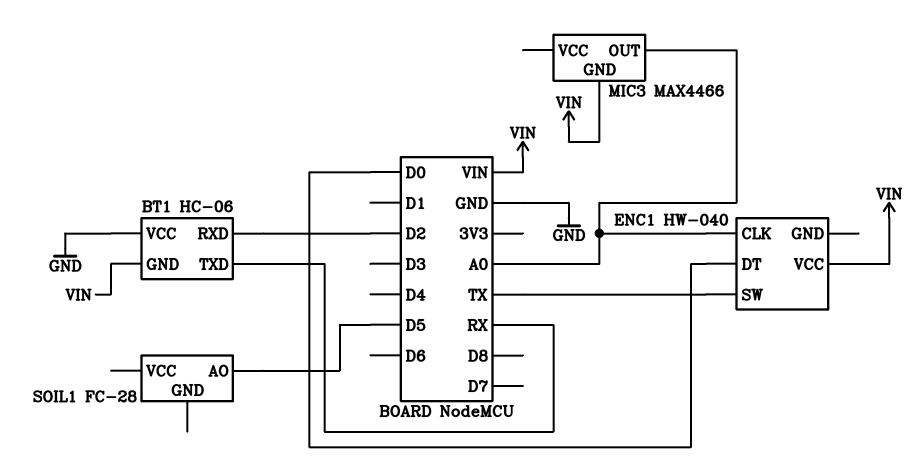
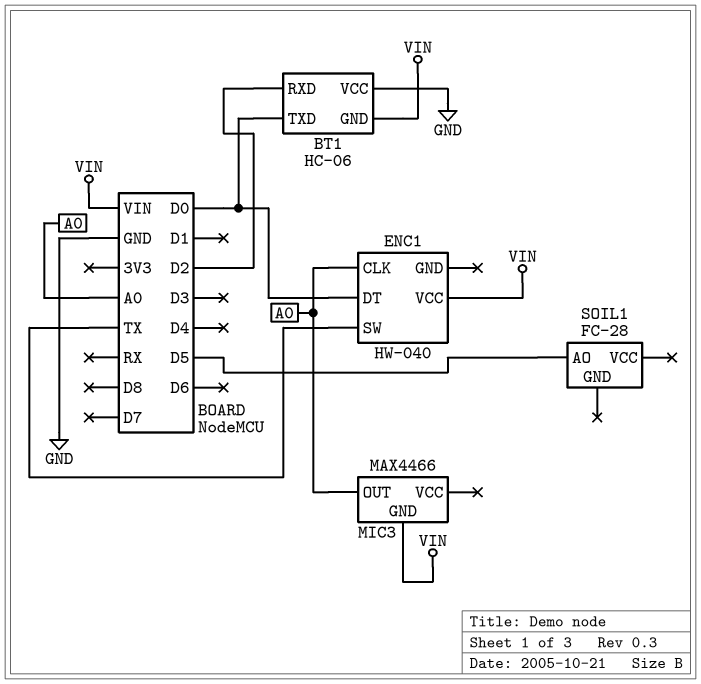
BT1 pin TXD: RX -> D0

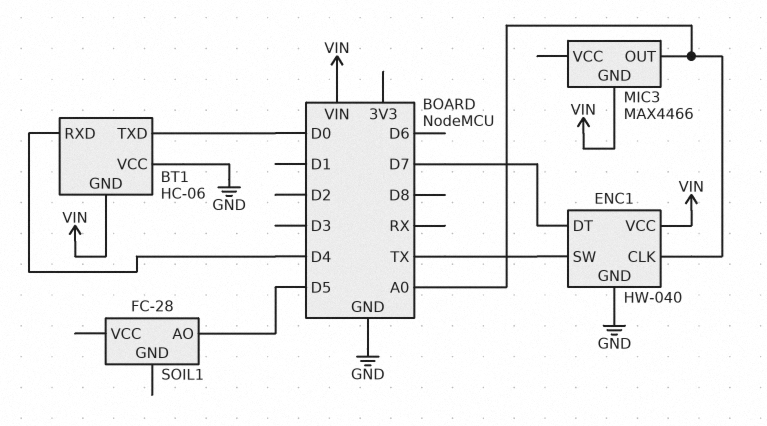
BT1 pin RXD: D2 -> D4
ENC1 pin DT: D0 -> D7
ENC1 pin GND: none -> GND

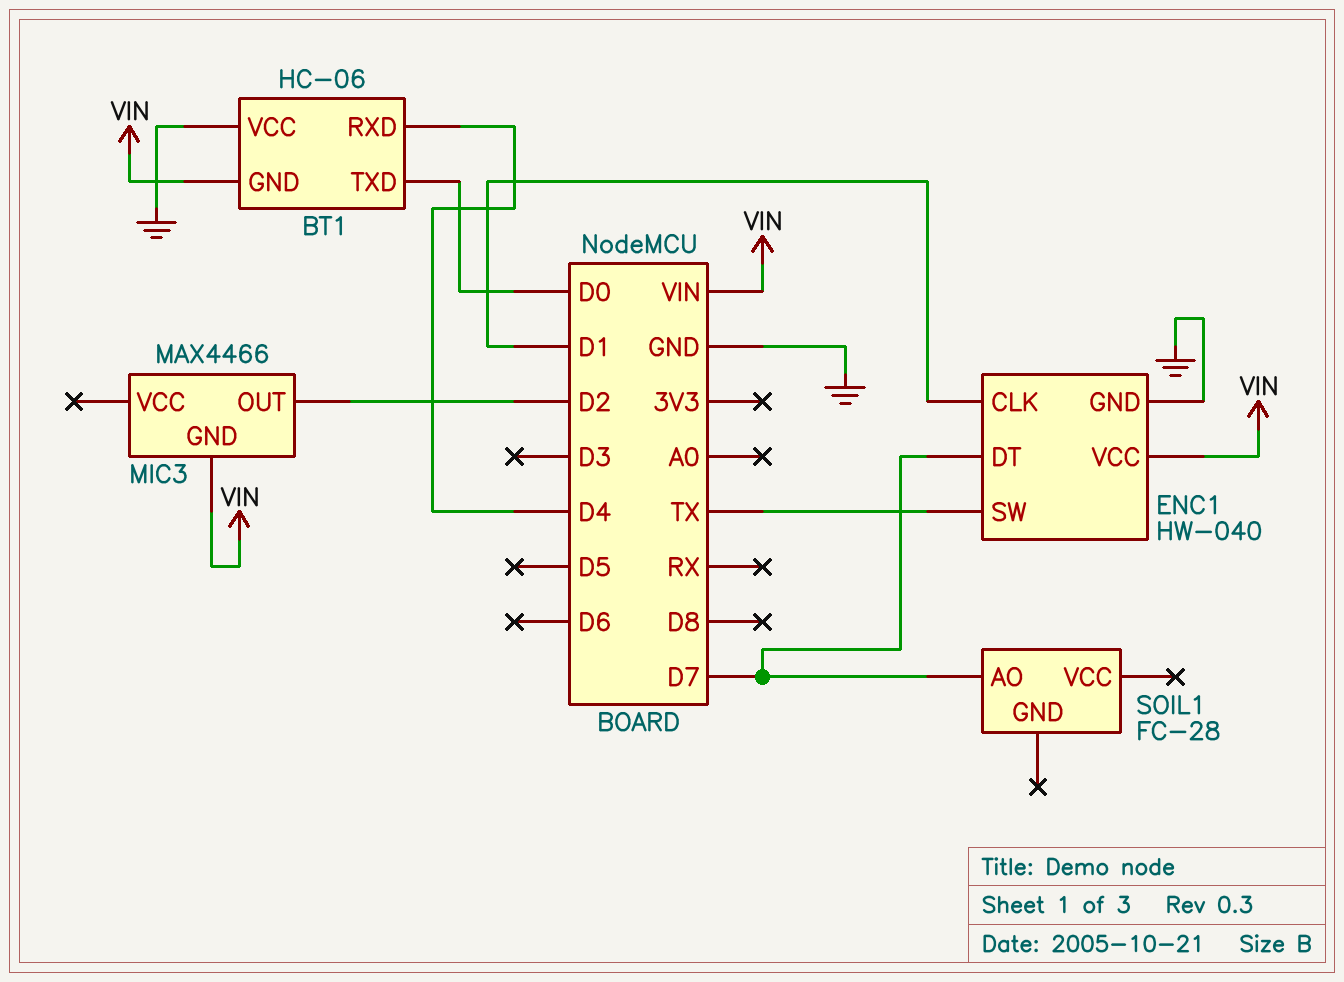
ENC1 pin CLK: A0 -> D1
MIC3 pin OUT: A0 -> D2
SOIL1 pin AO: D5 -> D7

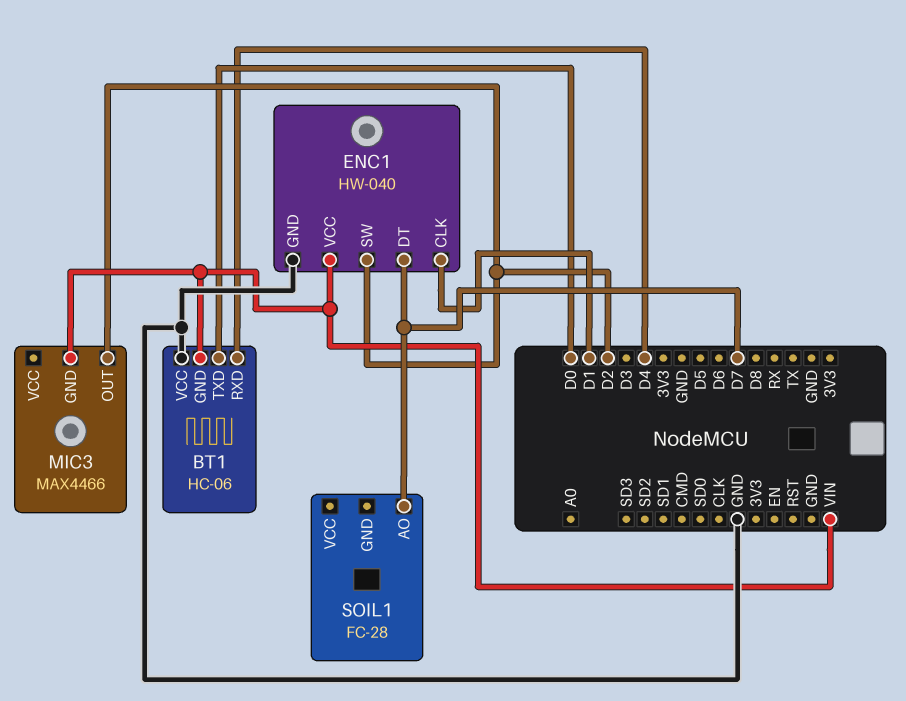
ENC1 pin SW: TX -> D2

